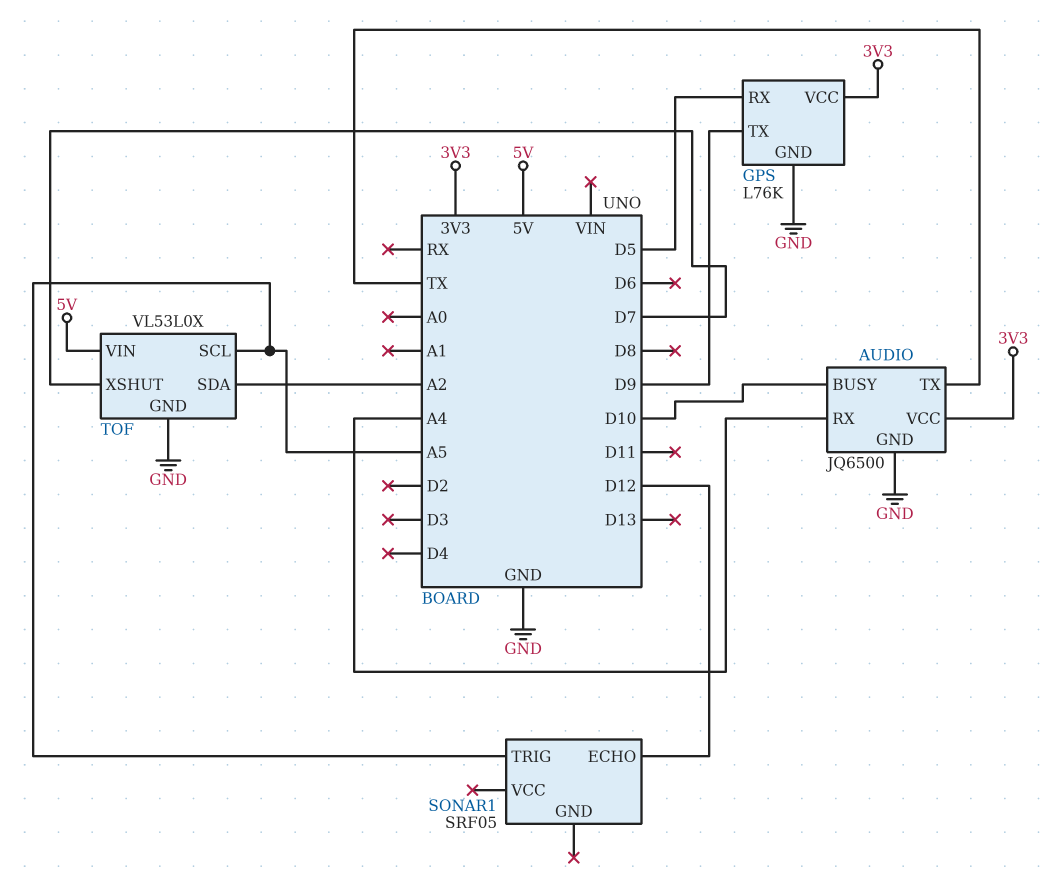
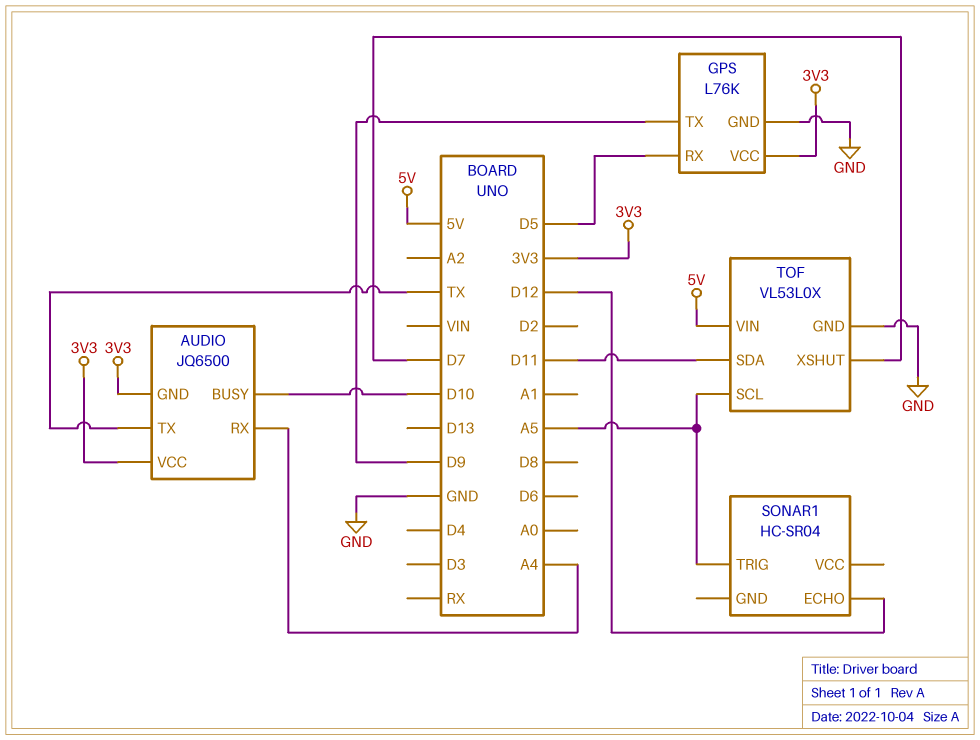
AUDIO pin GND: GND -> 3V3
SONAR1: SRF05 -> HC-SR04
TOF pin SDA: A2 -> D11

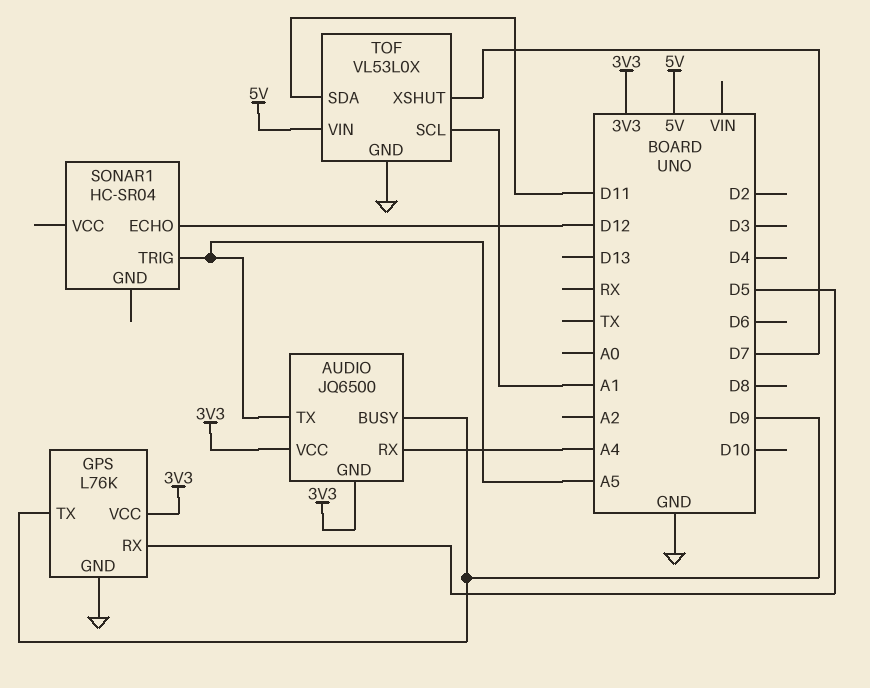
AUDIO pin BUSY: D10 -> D9
AUDIO pin TX: TX -> A5
TOF pin SCL: A5 -> A1

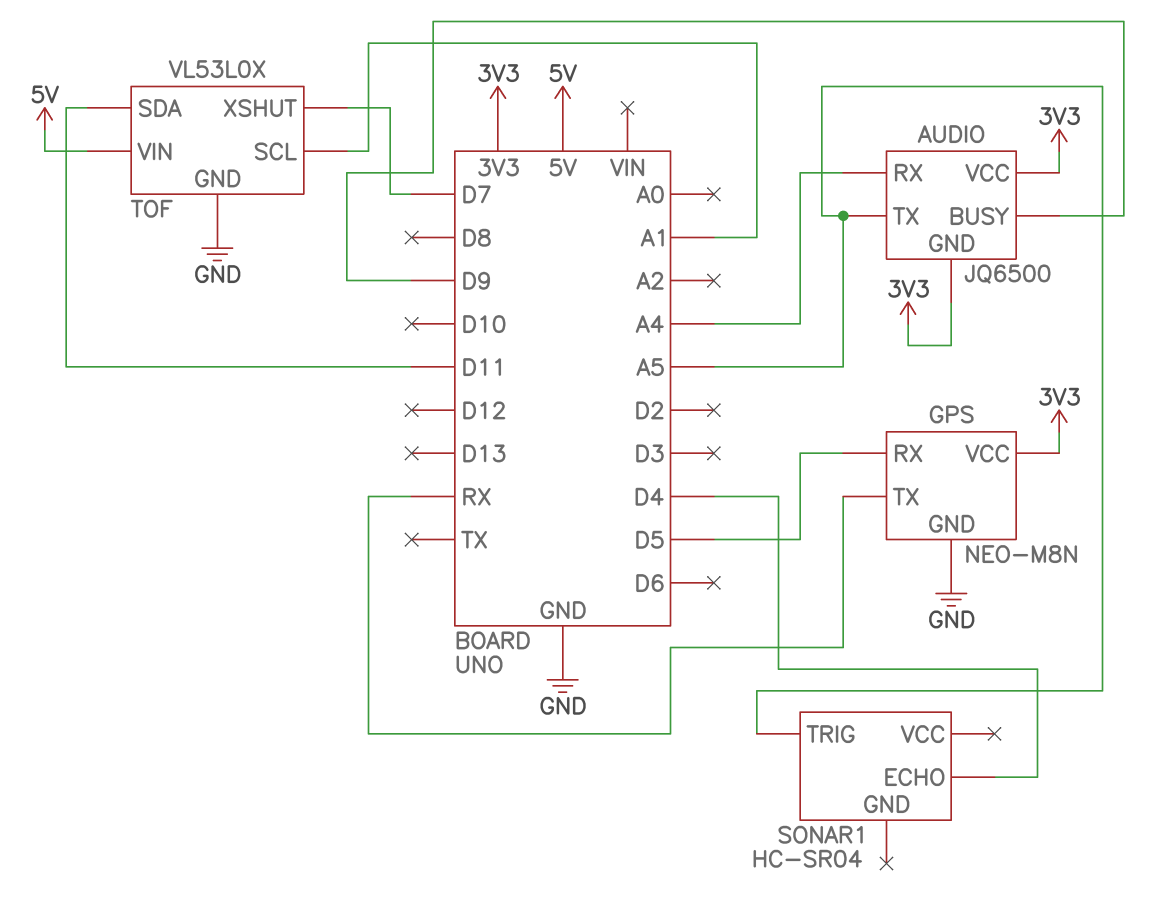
GPS: L76K -> NEO-M8N
GPS pin TX: D9 -> RX
SONAR1 pin ECHO: D12 -> D4

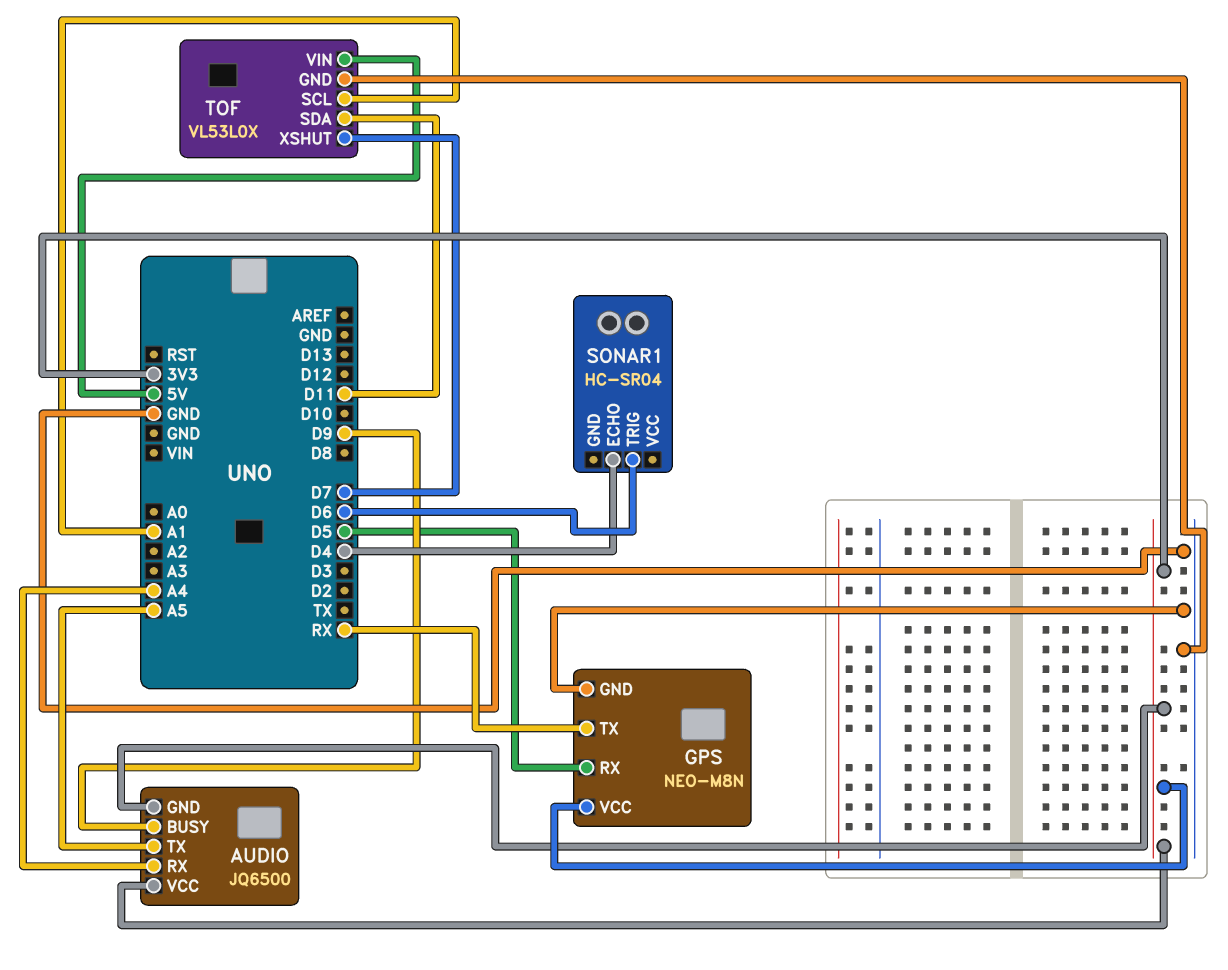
SONAR1 pin TRIG: A5 -> D6

